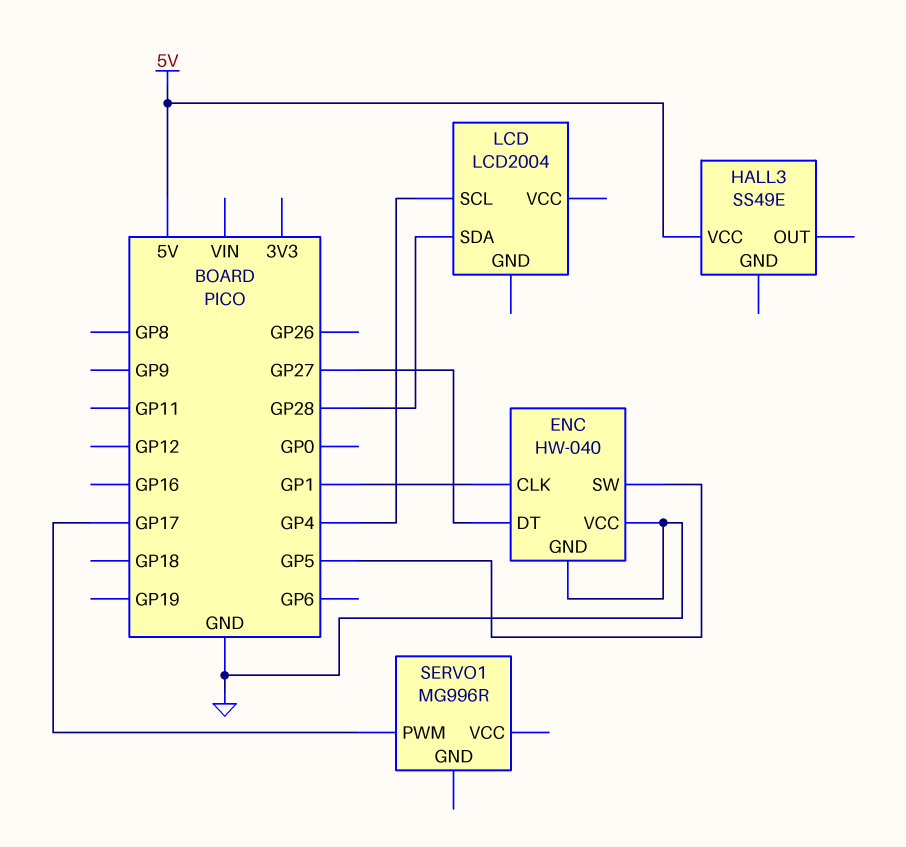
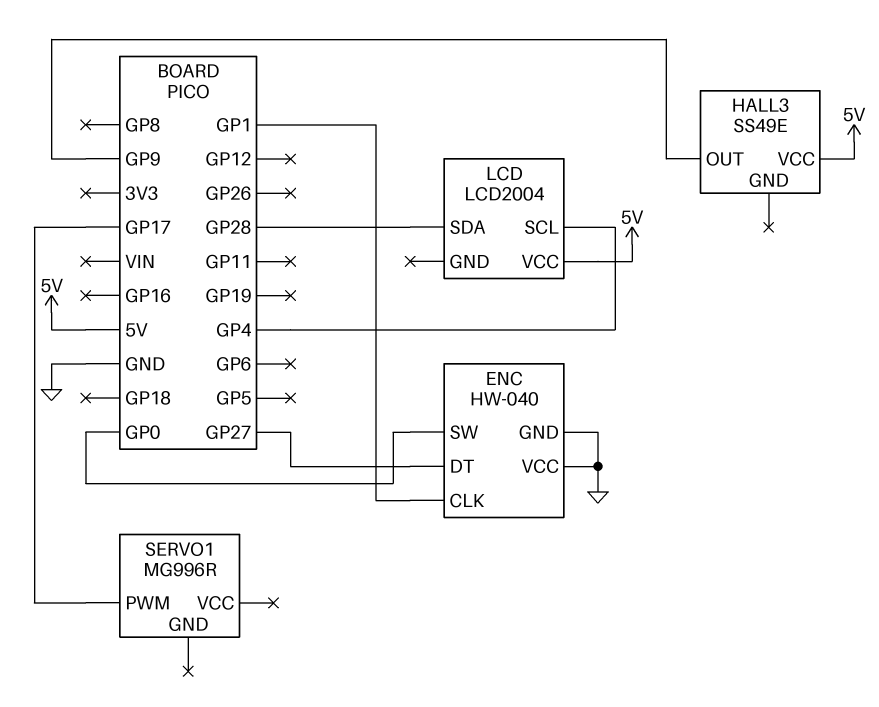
ENC pin SW: GP5 -> GP0
HALL3 pin OUT: none -> GP9
LCD pin VCC: none -> 5V

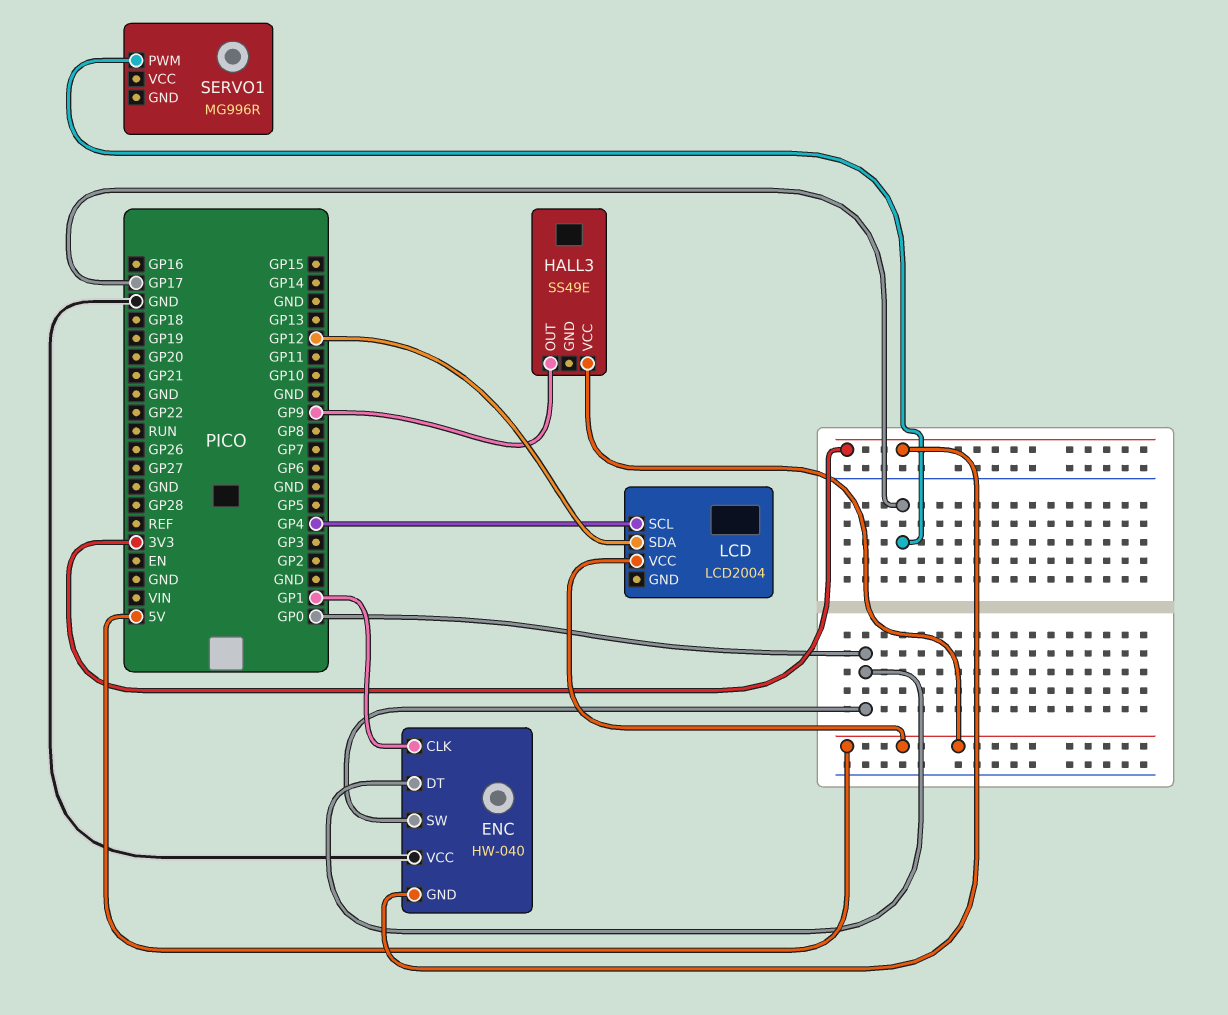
ENC pin DT: GP27 -> GP0
ENC pin GND: GND -> 3V3
LCD pin SDA: GP28 -> GP12

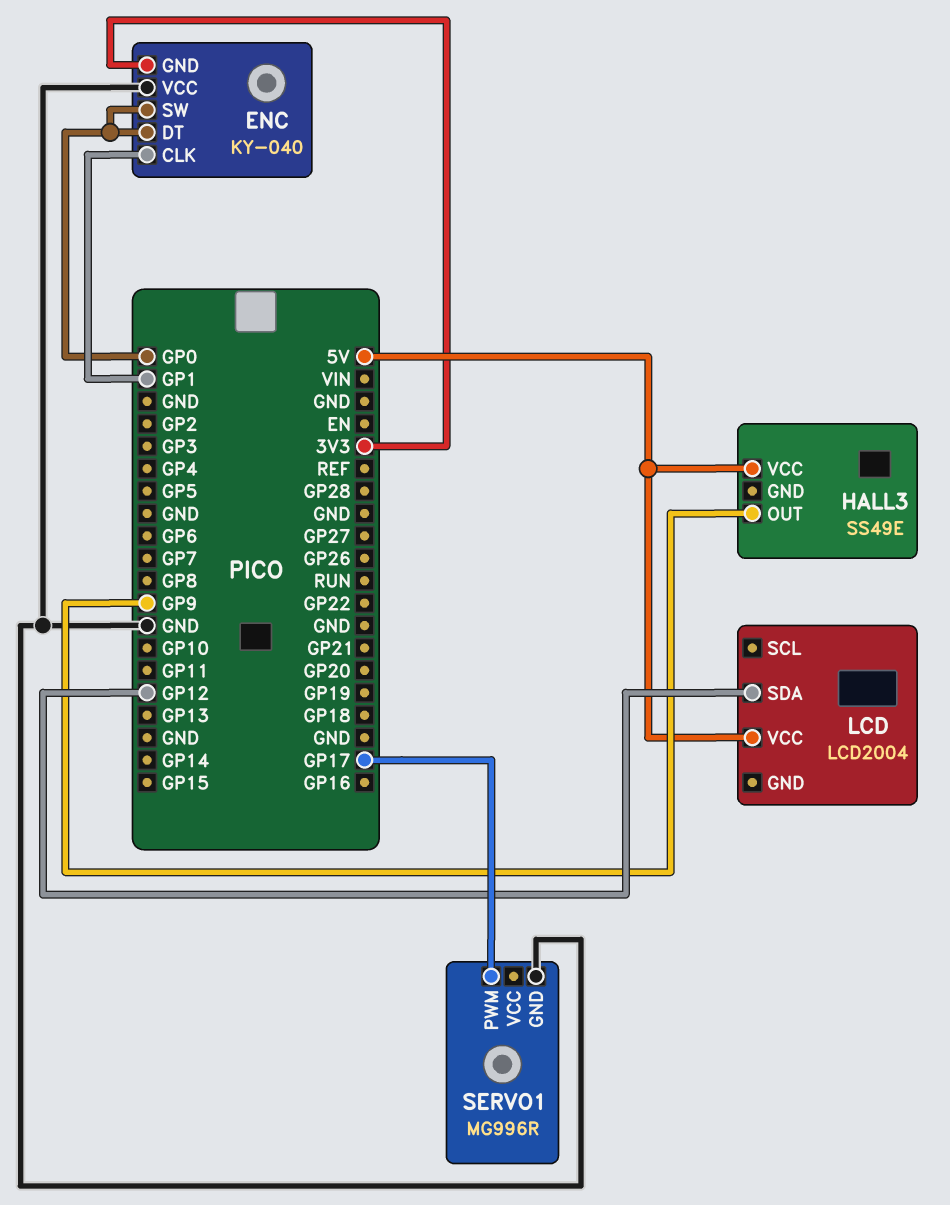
ENC: HW-040 -> KY-040
LCD pin SCL: GP4 -> none
SERVO1 pin GND: none -> GND

